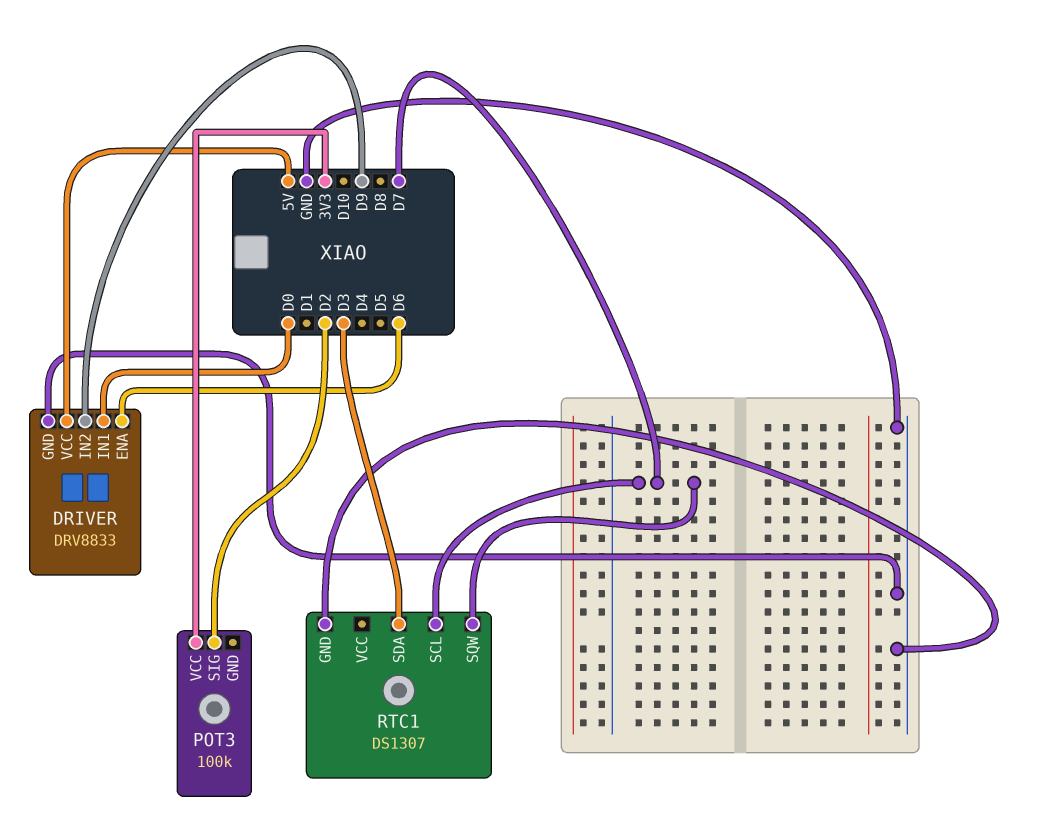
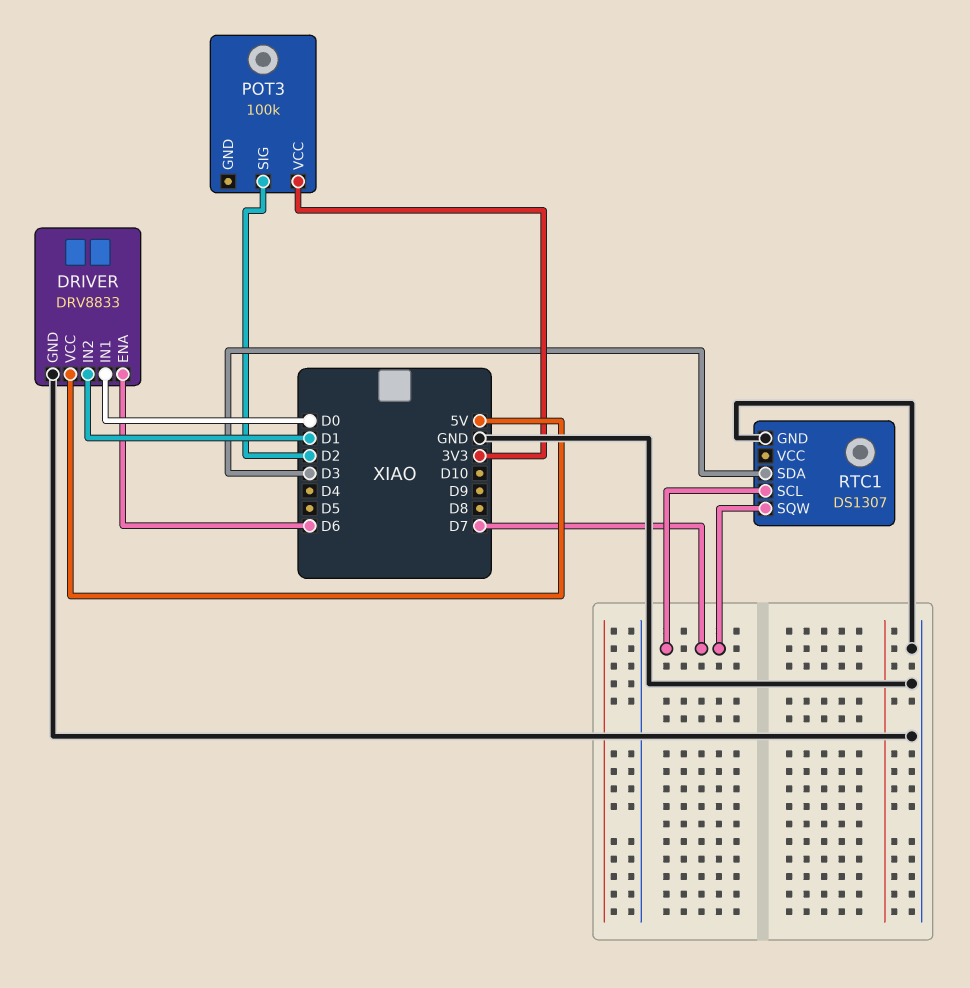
DRIVER pin IN2: D9 -> D1

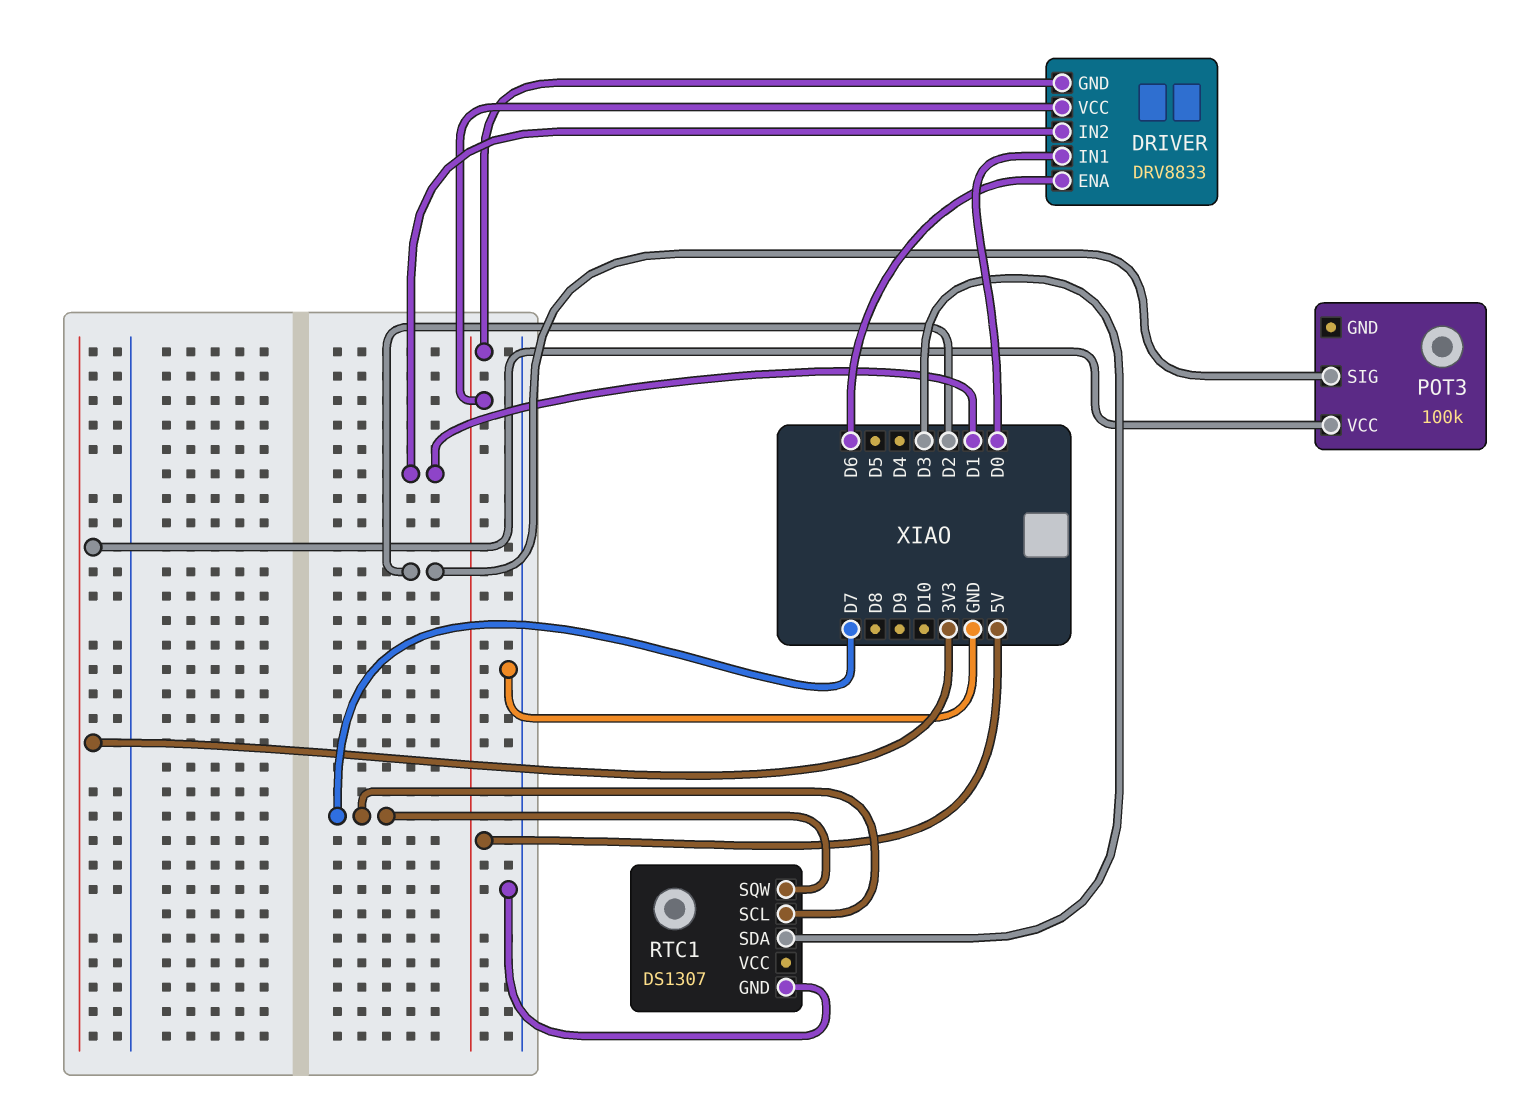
DRIVER pin GND: GND -> 5V

